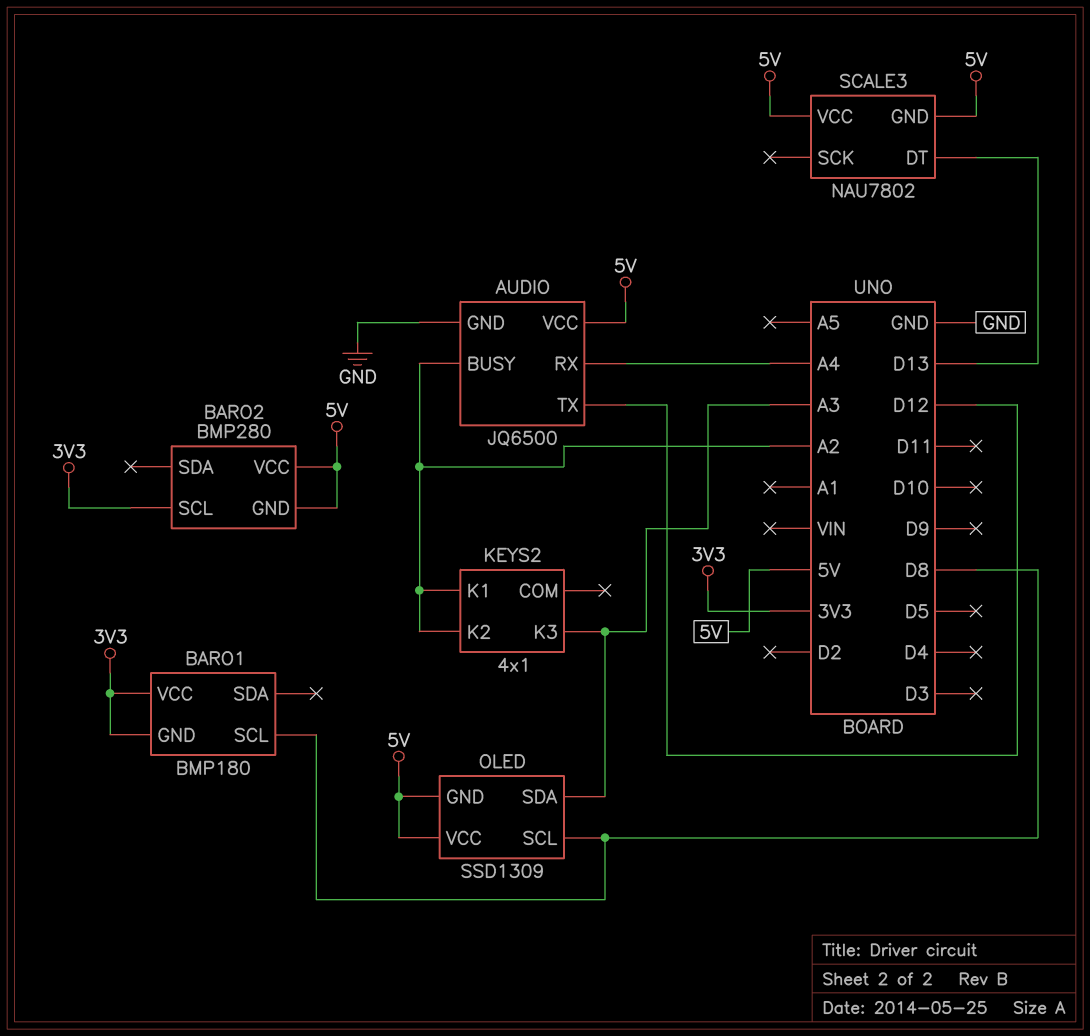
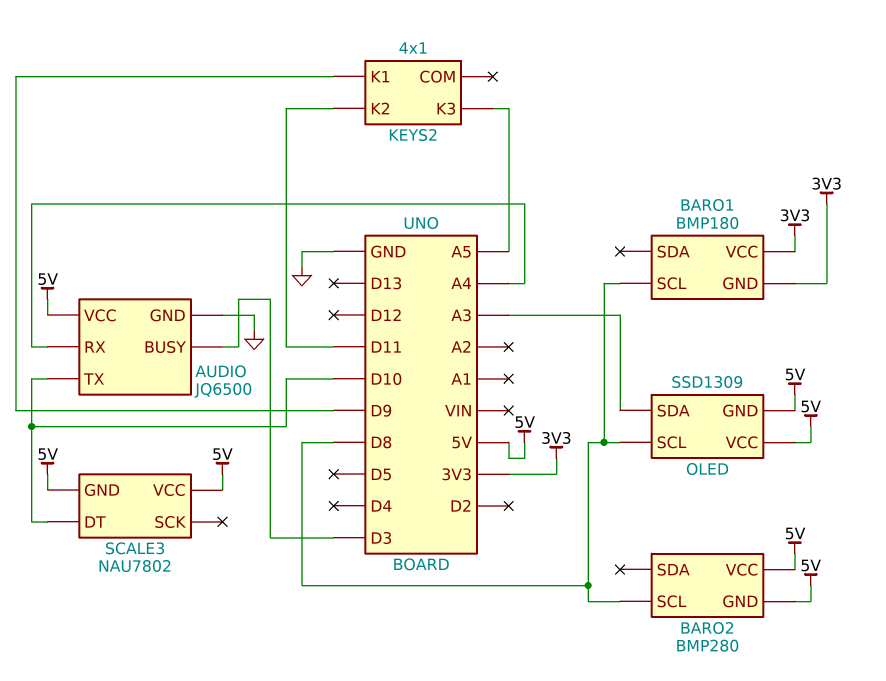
AUDIO pin BUSY: A2 -> D3
AUDIO pin TX: D12 -> D10
BARO2 pin SCL: 3V3 -> D8
KEYS2 pin K1: A2 -> D9
KEYS2 pin K2: A2 -> D11
KEYS2 pin K3: A3 -> A5
SCALE3 pin DT: D13 -> D10

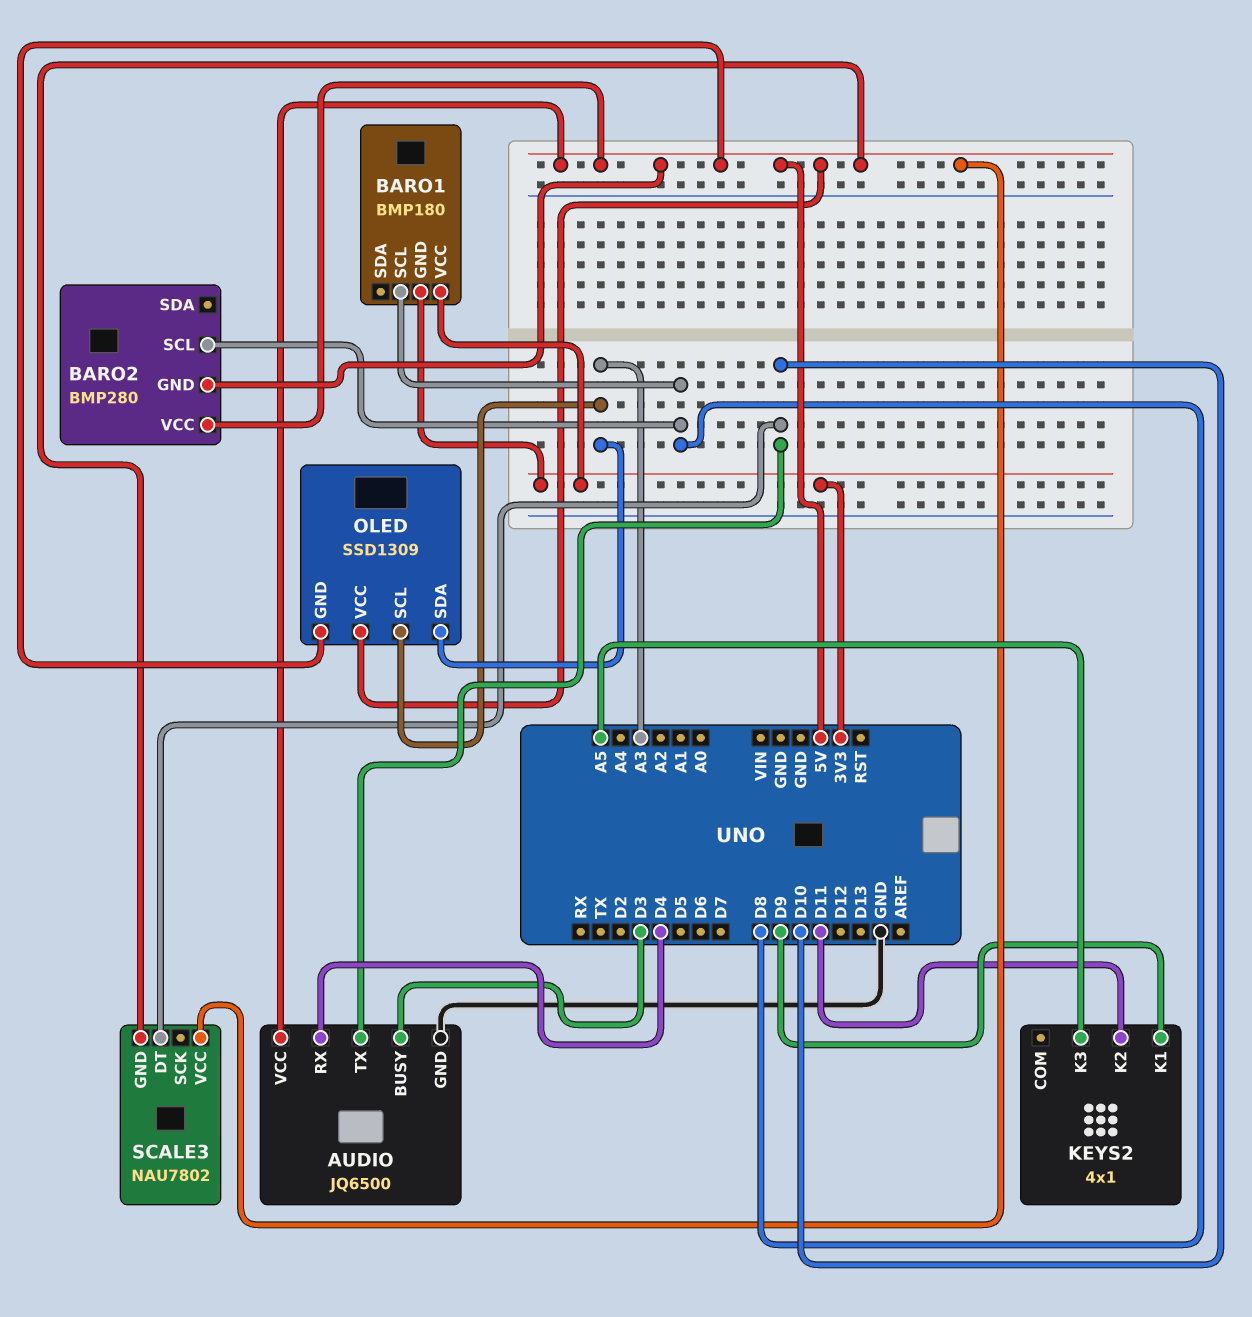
AUDIO pin RX: A4 -> D4
OLED pin SCL: D8 -> A3

